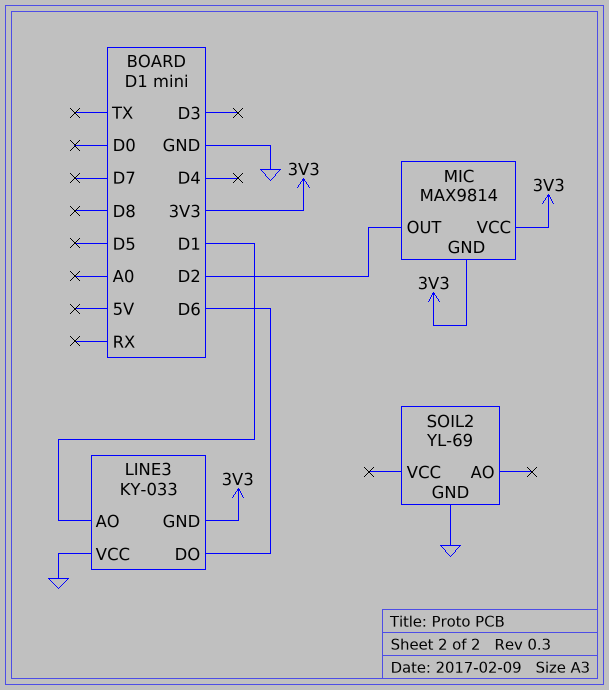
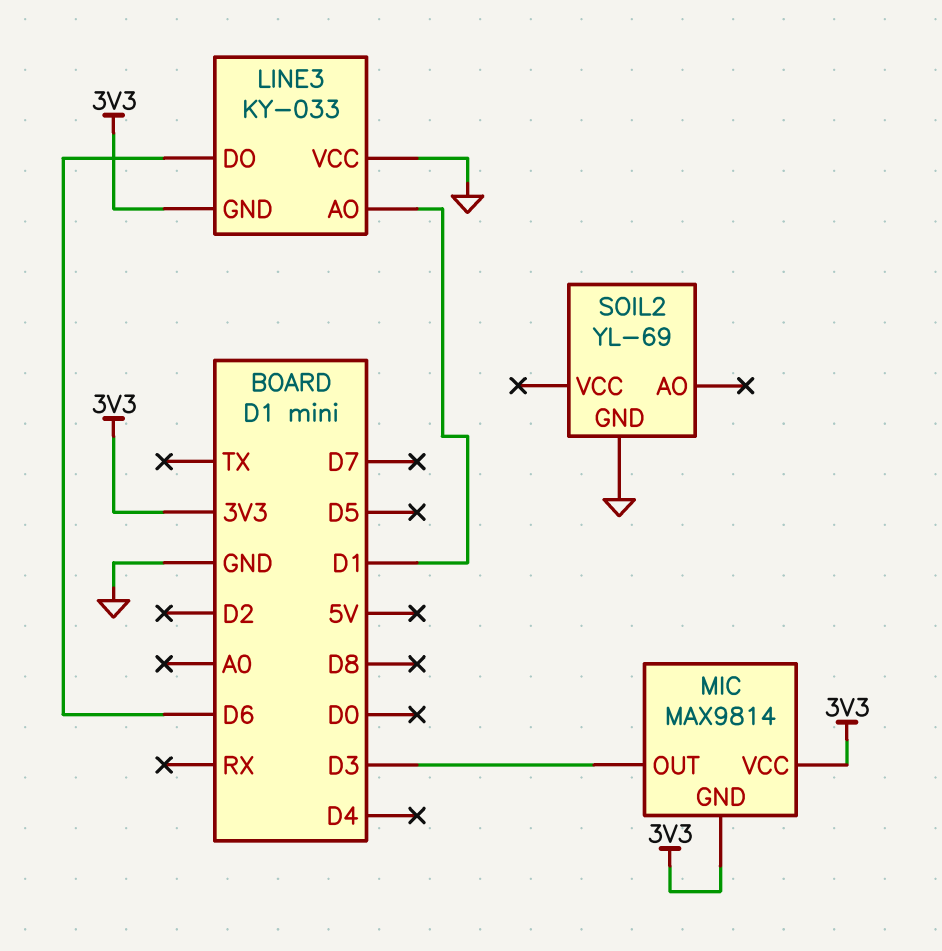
MIC pin OUT: D2 -> D3

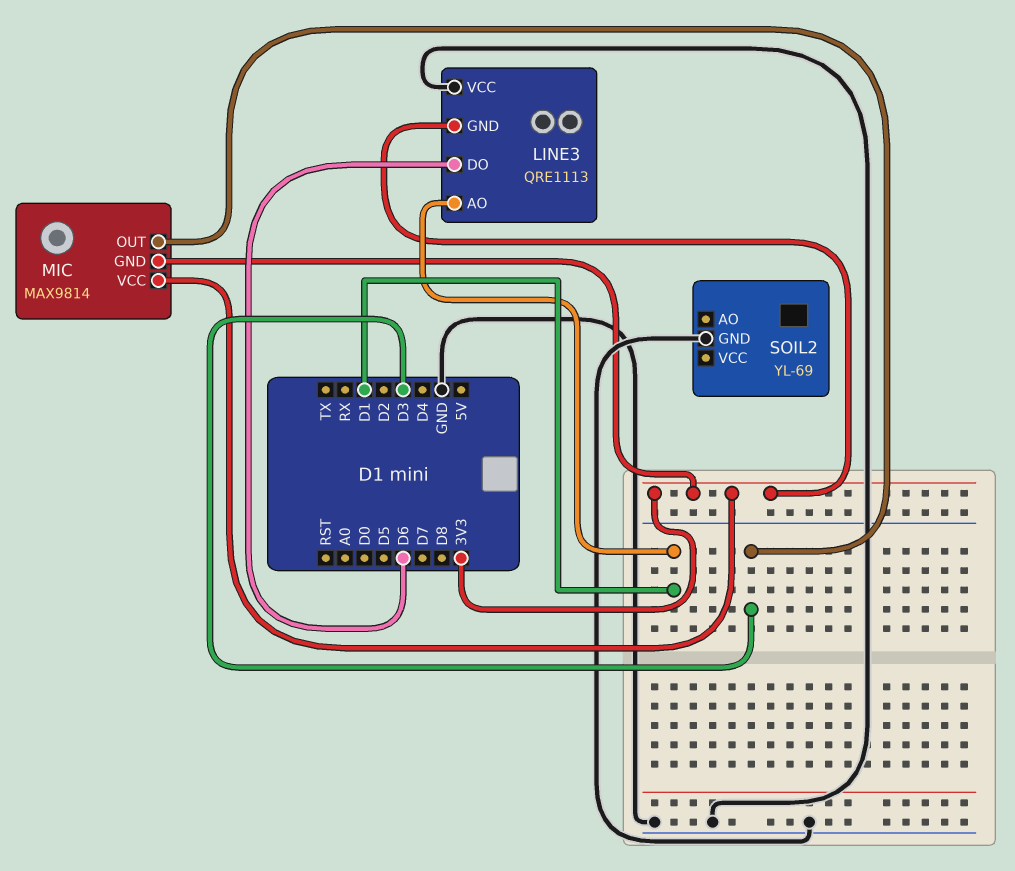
LINE3: KY-033 -> QRE1113

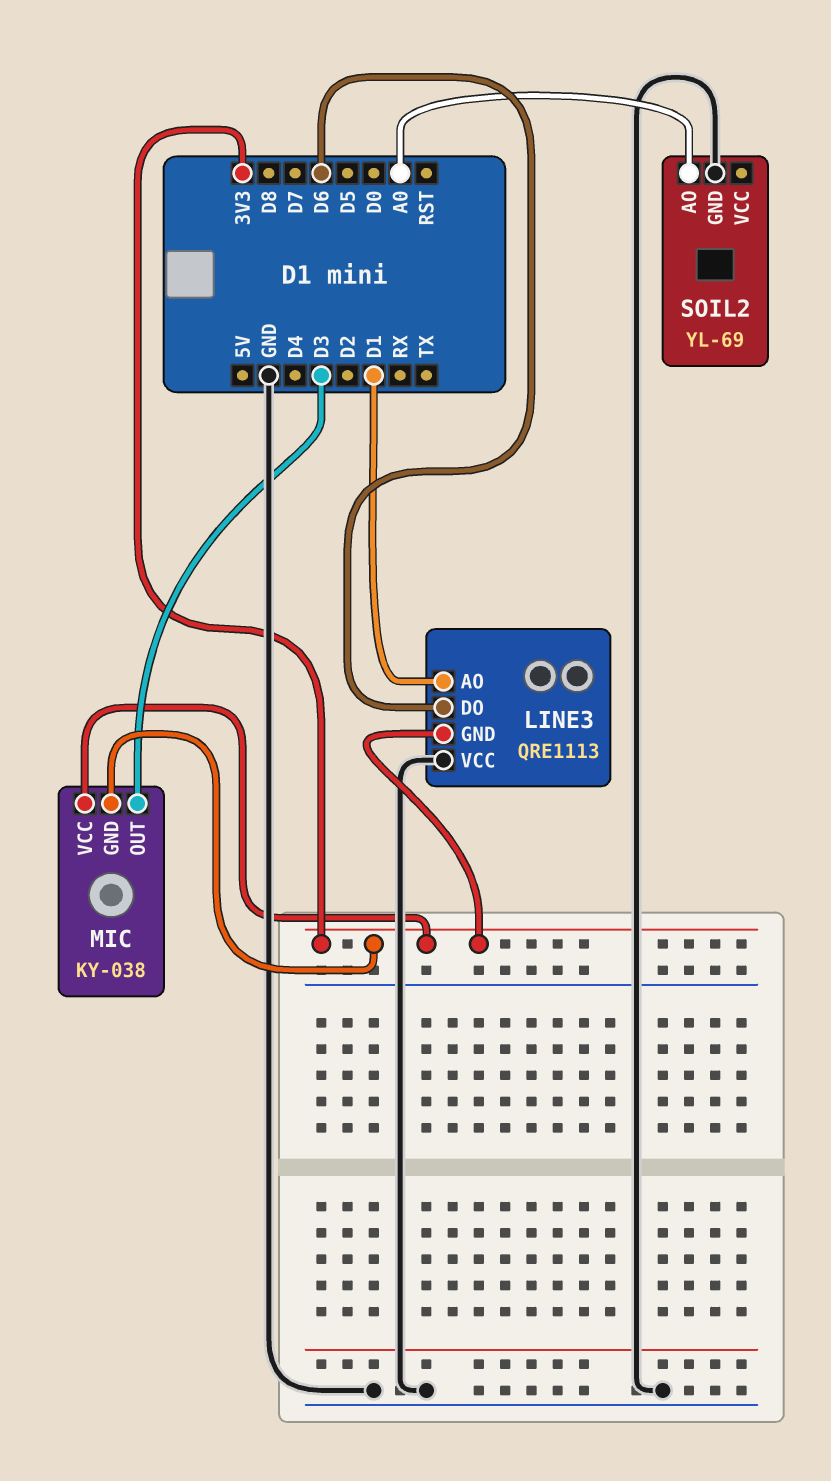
MIC: MAX9814 -> KY-038
SOIL2 pin AO: none -> A0

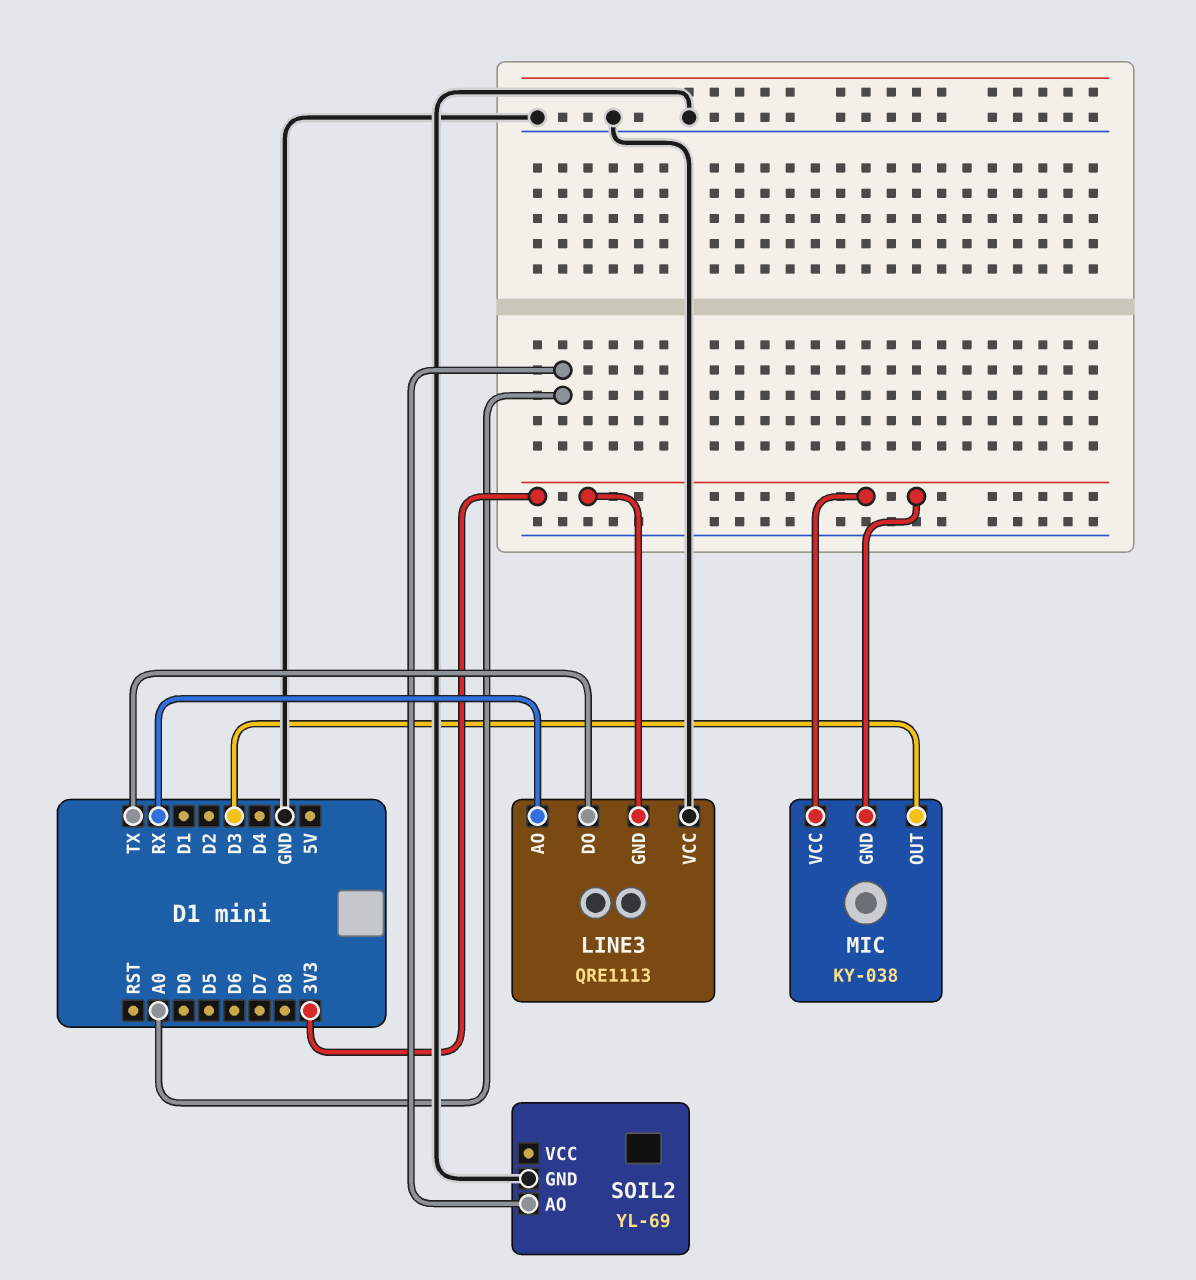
LINE3 pin AO: D1 -> RX
LINE3 pin DO: D6 -> TX

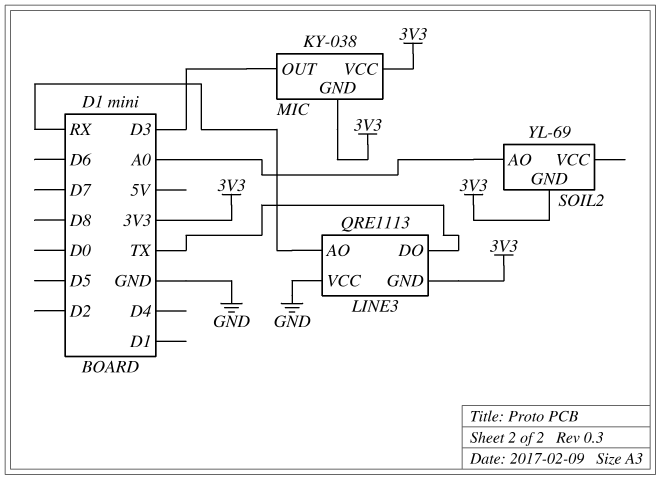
SOIL2 pin GND: GND -> 3V3

